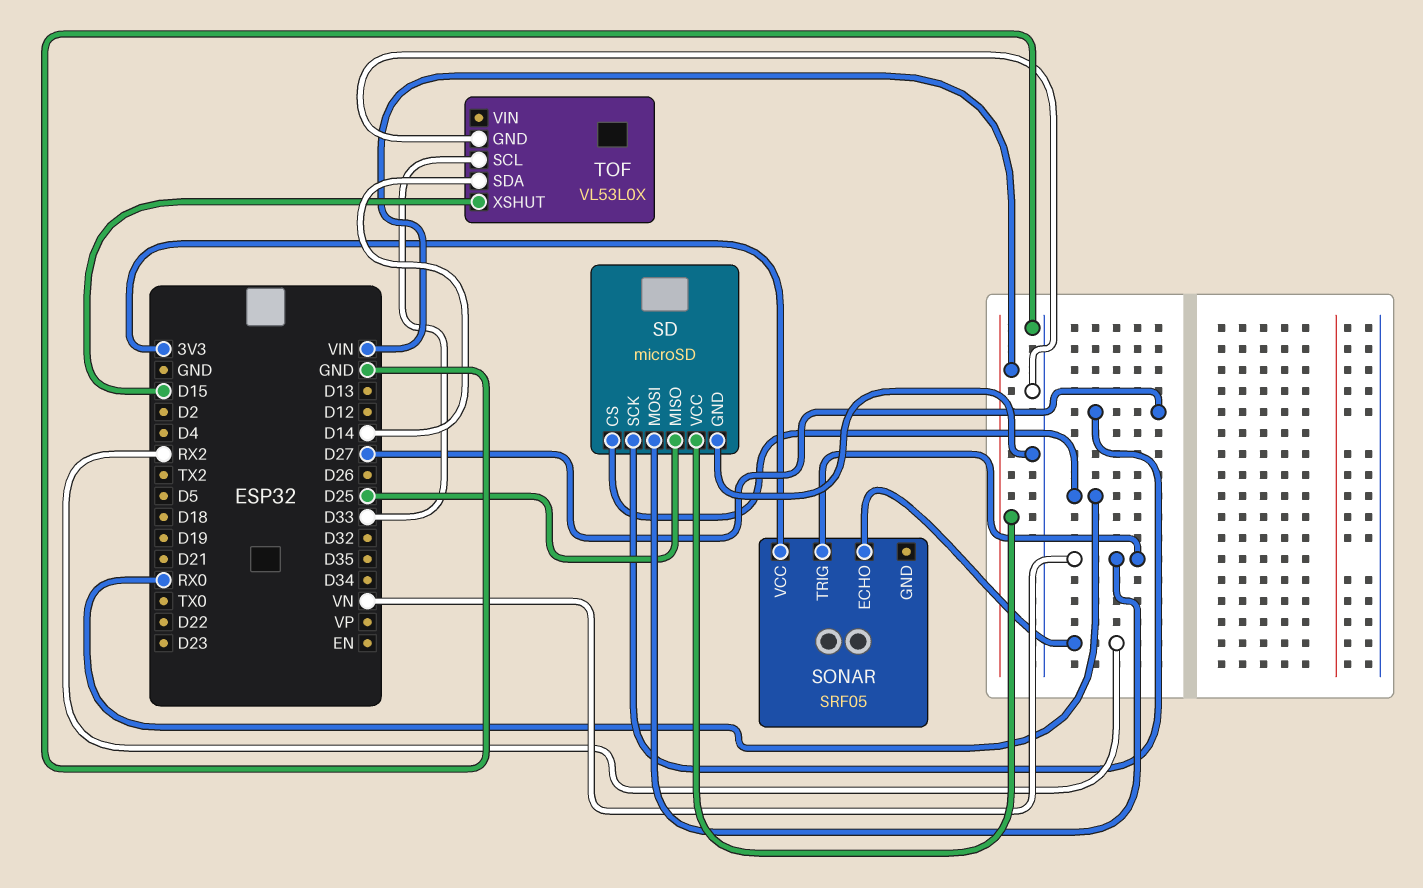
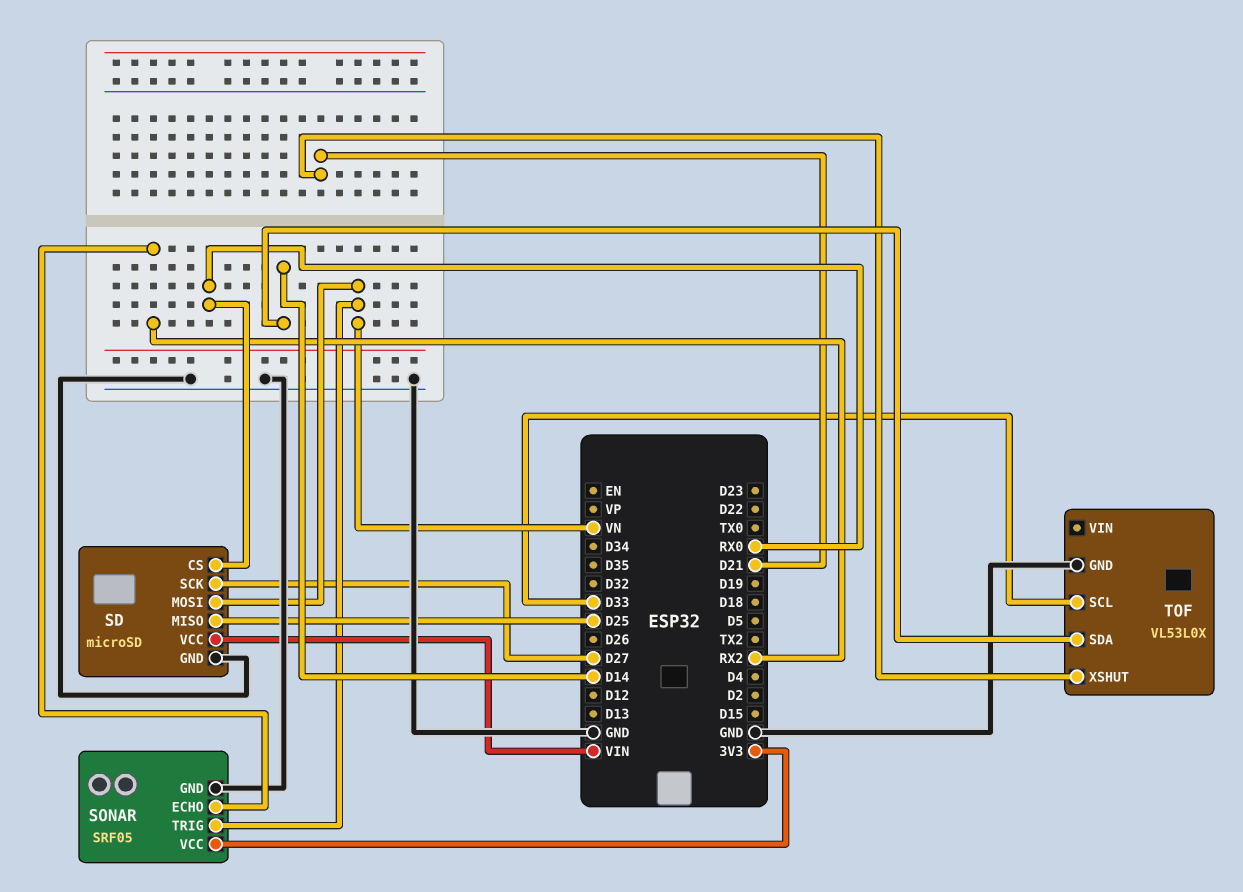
SONAR pin GND: none -> GND
TOF pin XSHUT: D15 -> D21

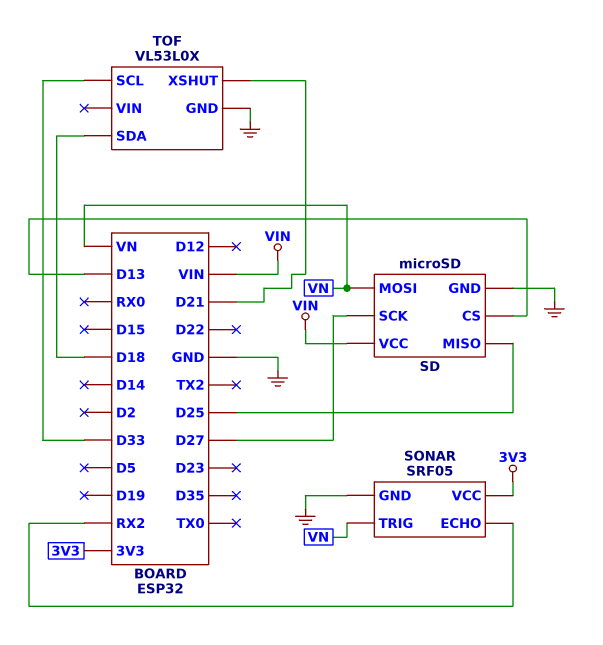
SD pin CS: RX0 -> D13
TOF pin SDA: D14 -> D18

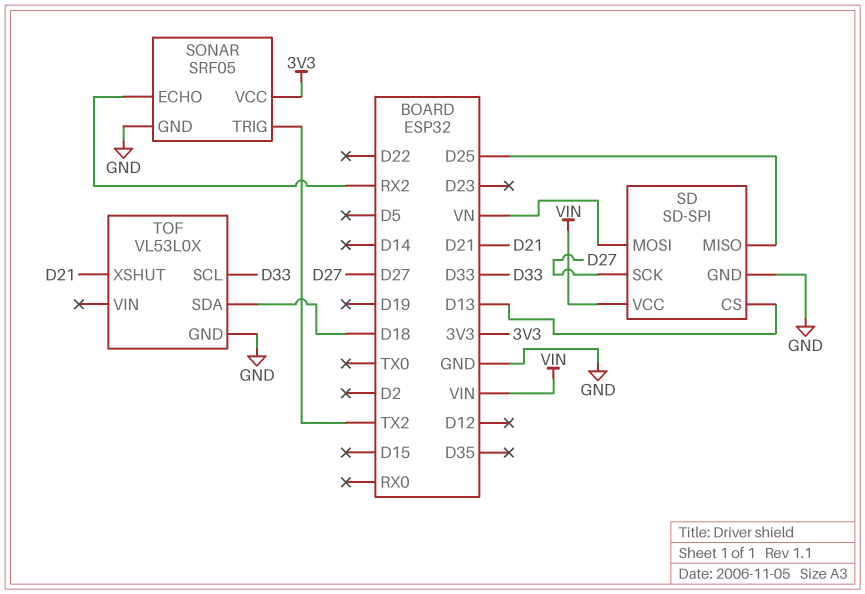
SD: microSD -> SD-SPI
SONAR pin TRIG: VN -> TX2

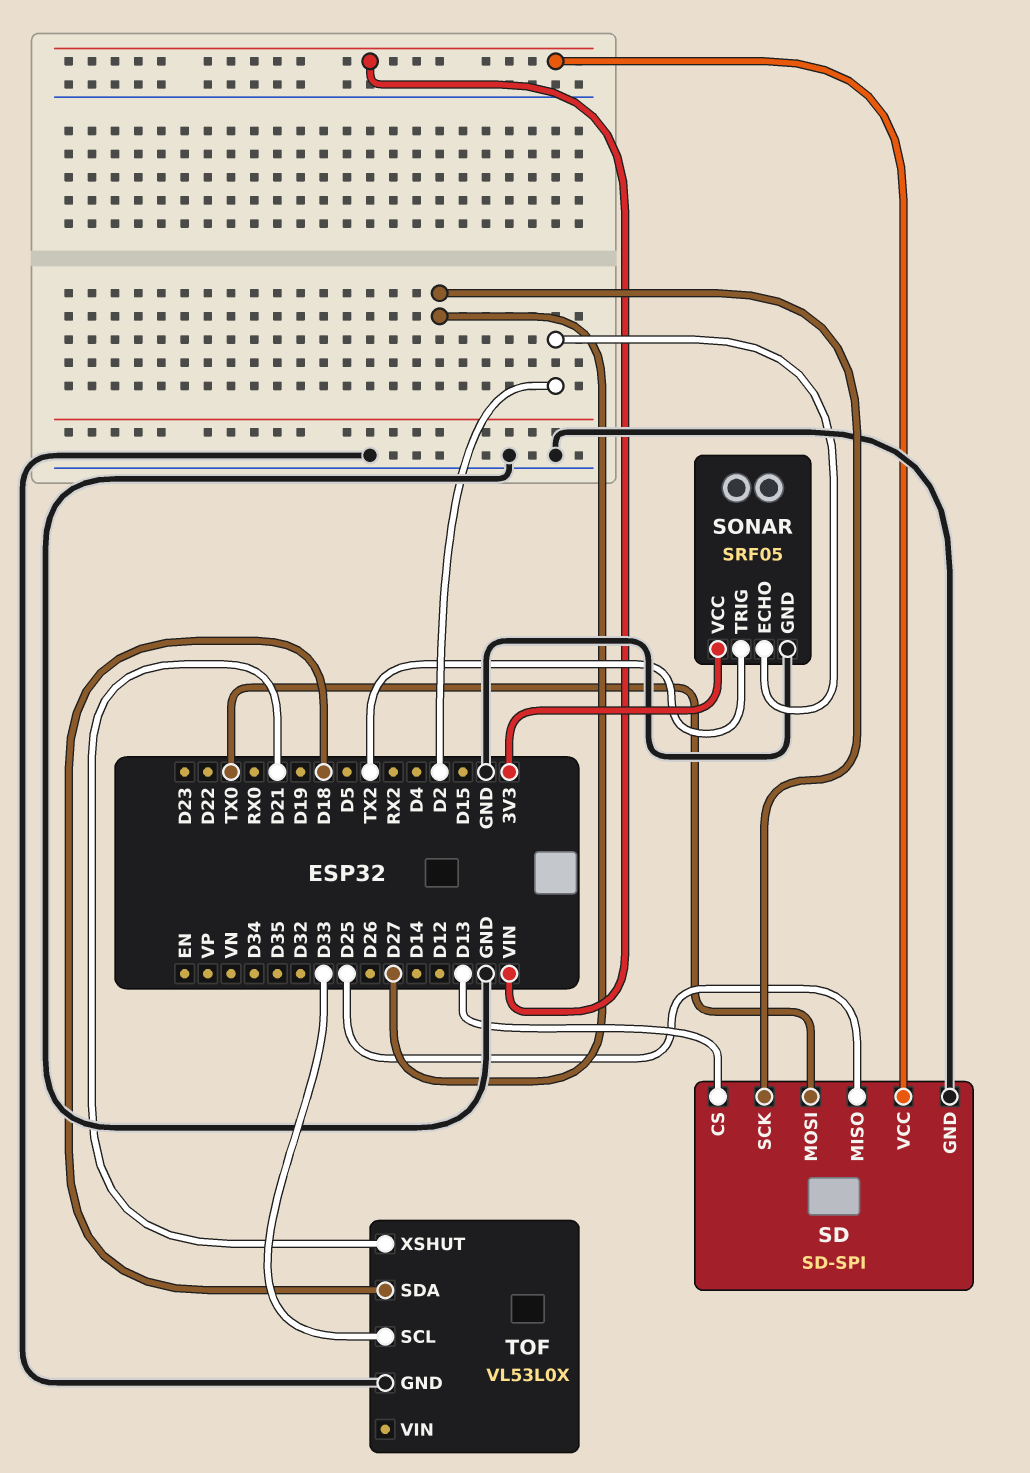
SD pin MOSI: VN -> TX0
SONAR pin ECHO: RX2 -> D2

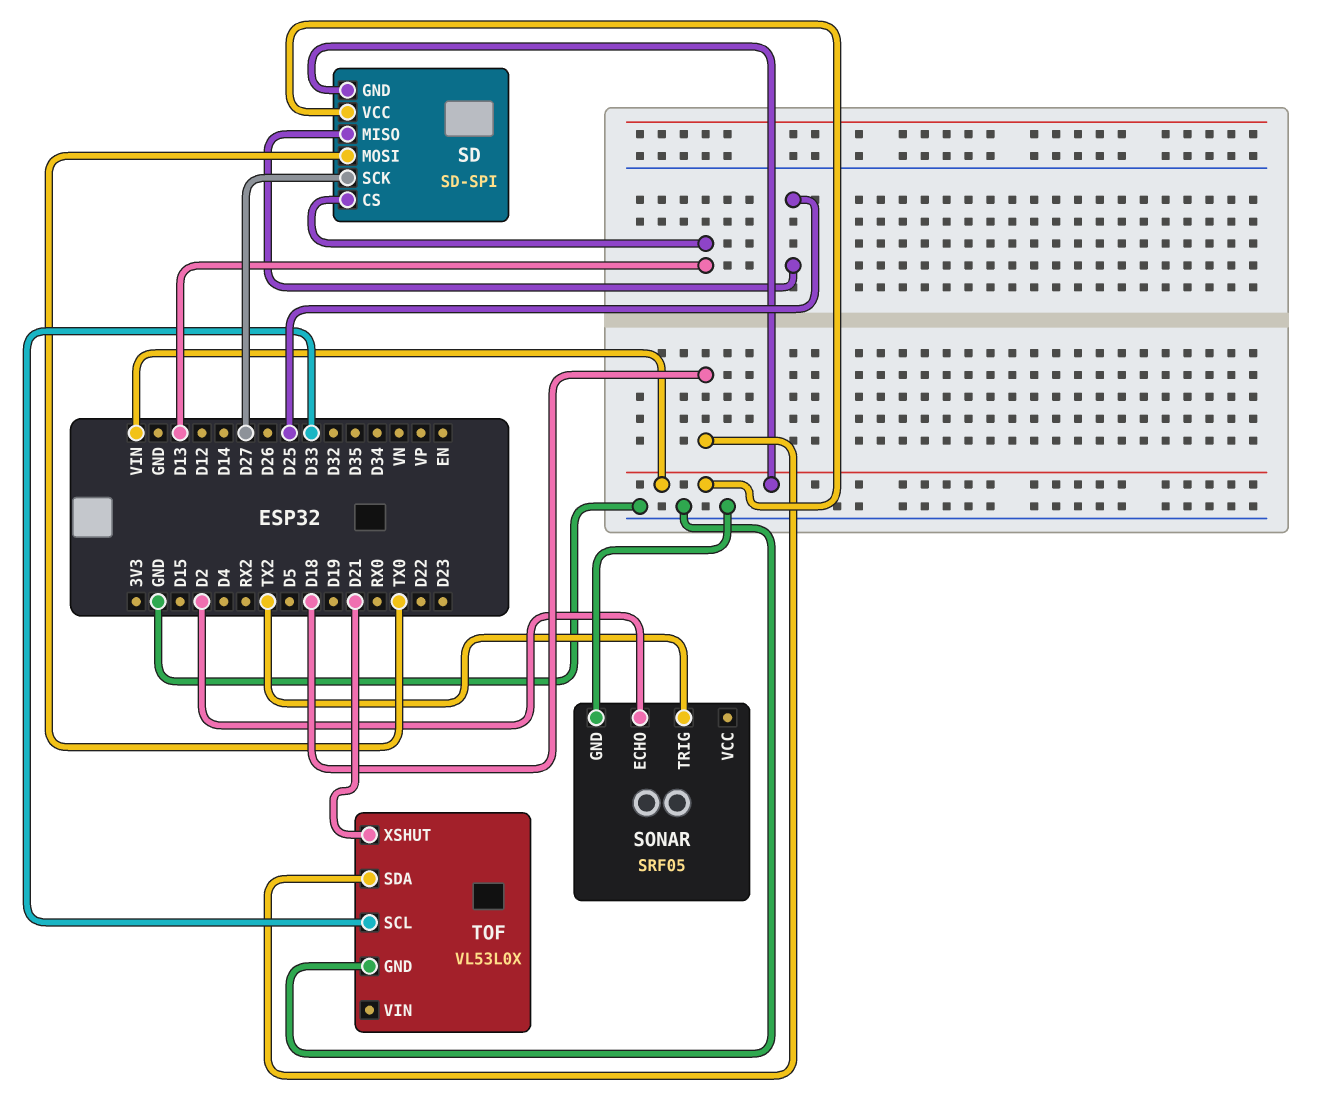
SD pin GND: GND -> VIN
SONAR pin VCC: 3V3 -> none

